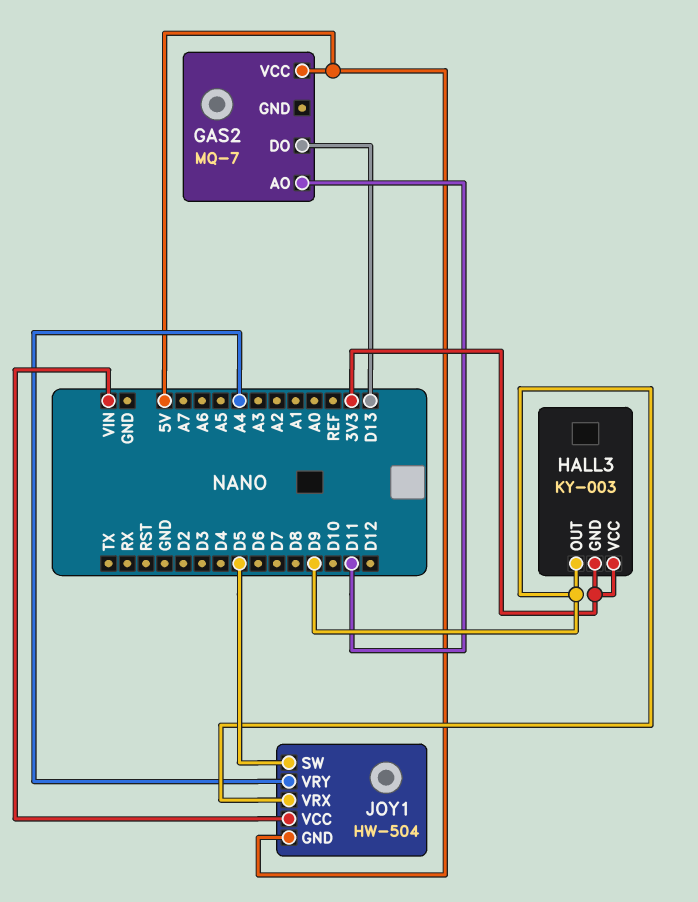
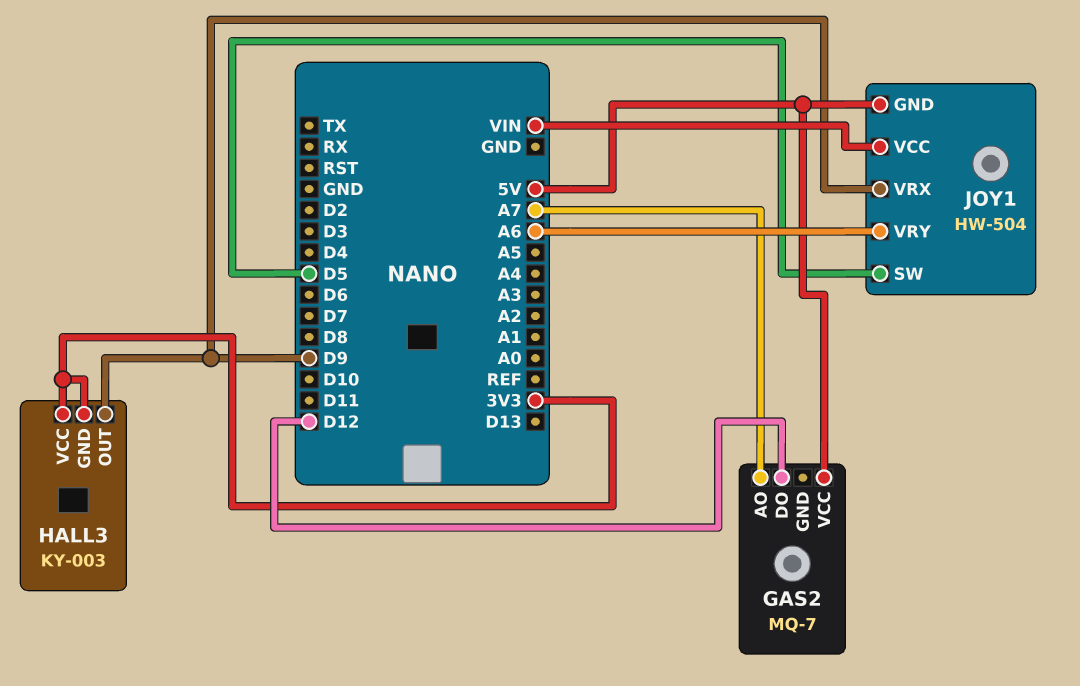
GAS2 pin AO: D11 -> A7
GAS2 pin DO: D13 -> D12
JOY1 pin VRY: A4 -> A6

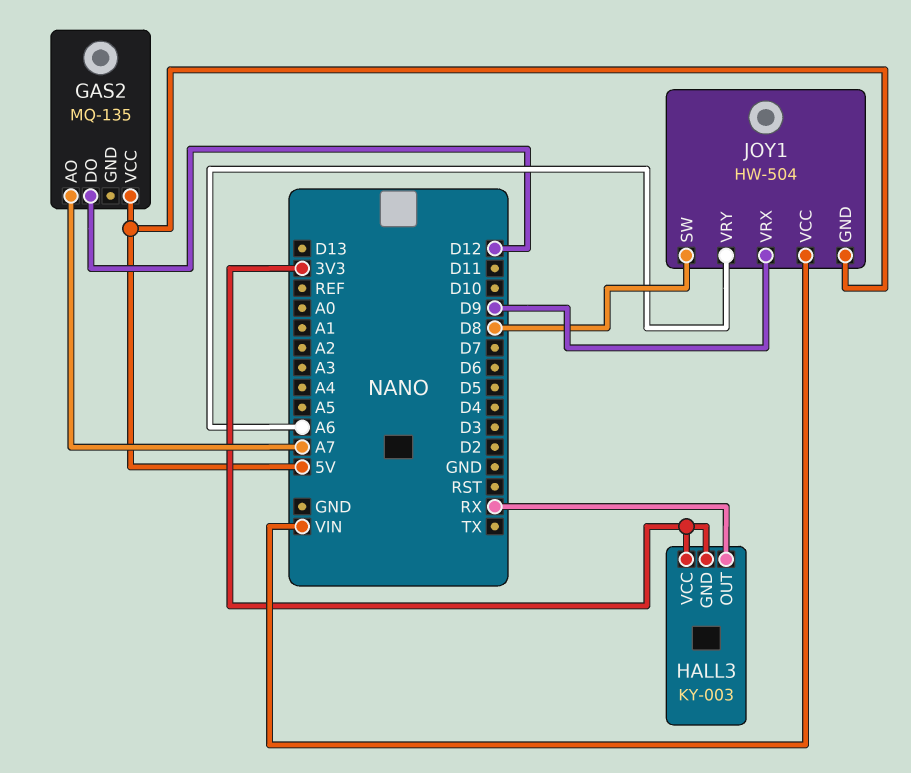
GAS2: MQ-7 -> MQ-135
HALL3 pin OUT: D9 -> RX
JOY1 pin SW: D5 -> D8

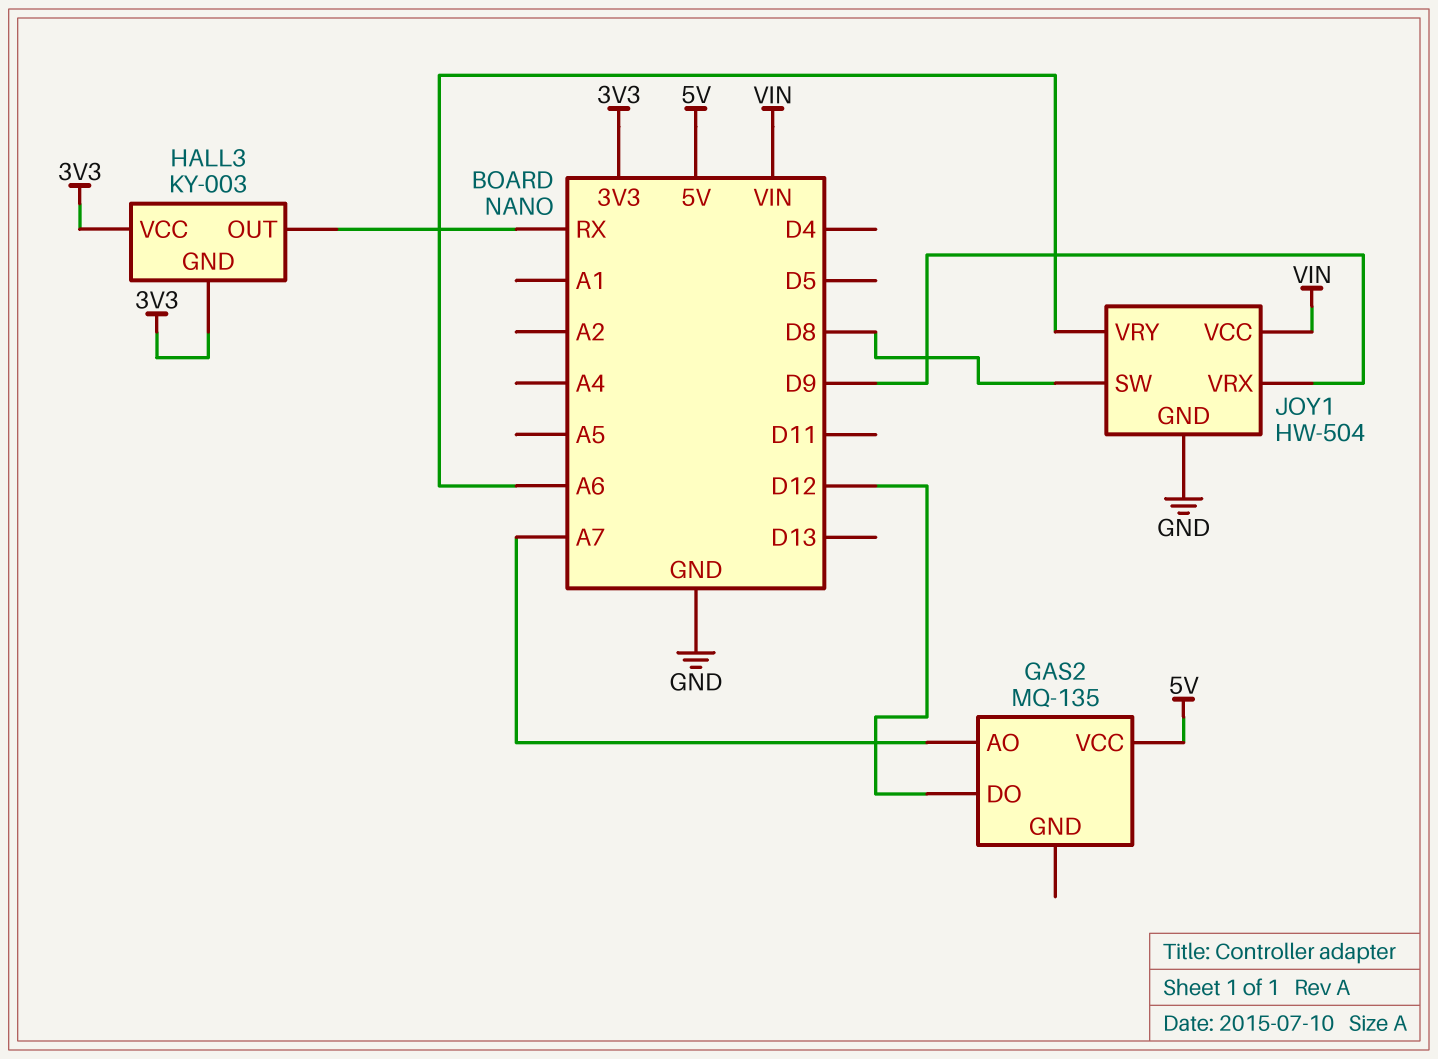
JOY1 pin GND: 5V -> GND

